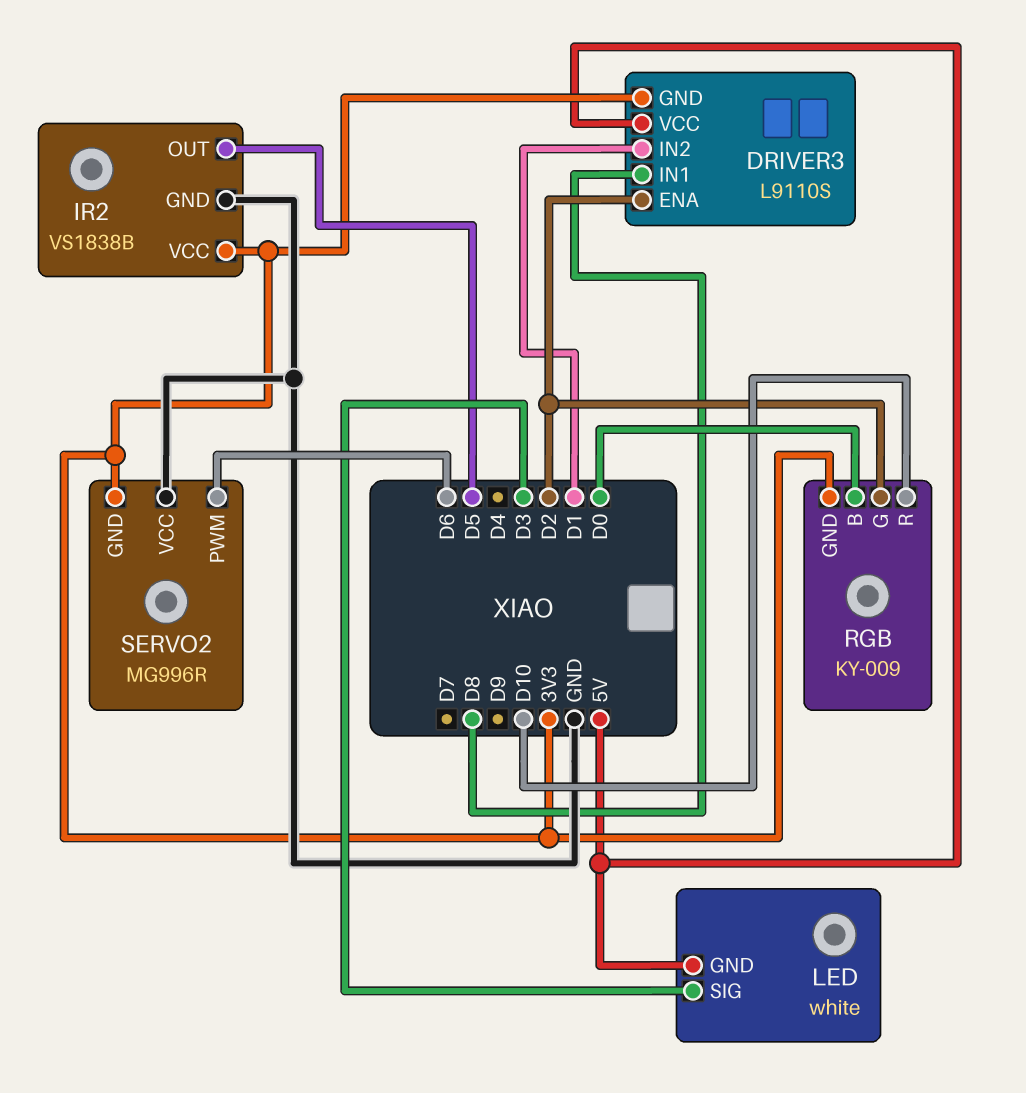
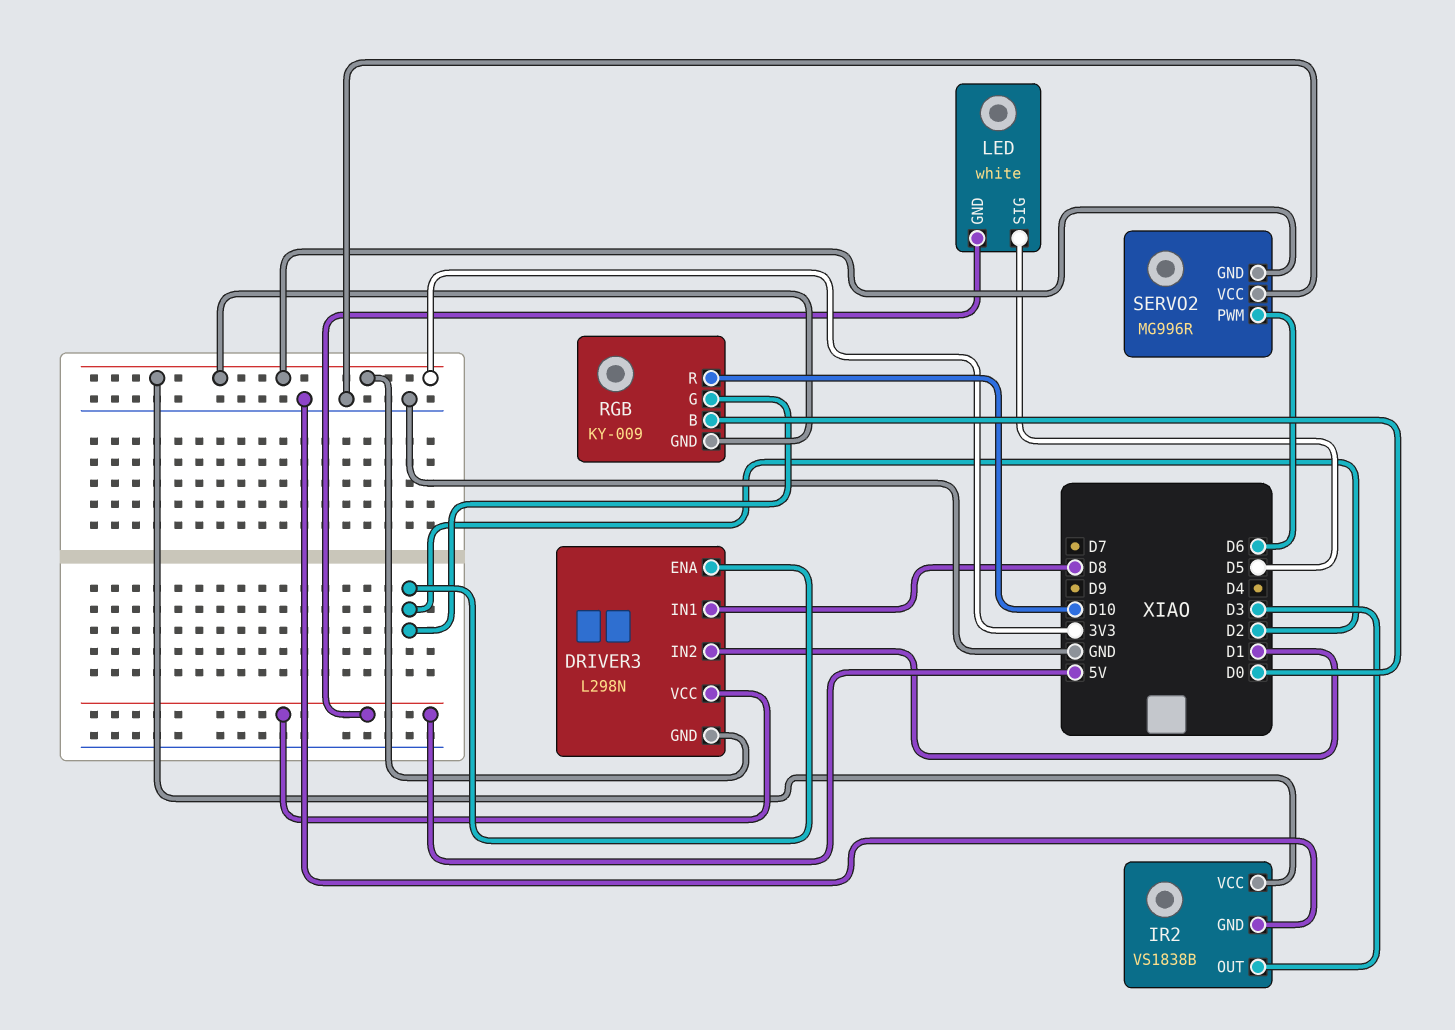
DRIVER3: L9110S -> L298N
IR2 pin OUT: D5 -> D3
LED pin SIG: D3 -> D5

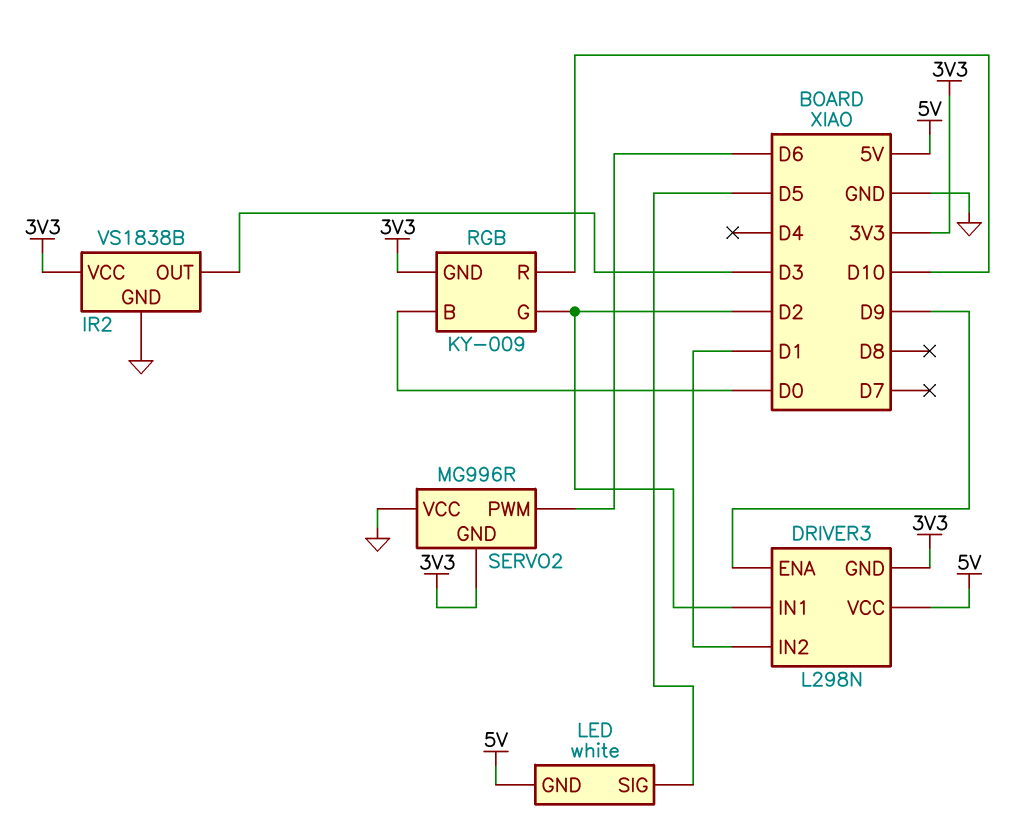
DRIVER3 pin ENA: D2 -> D9
DRIVER3 pin IN1: D8 -> D2

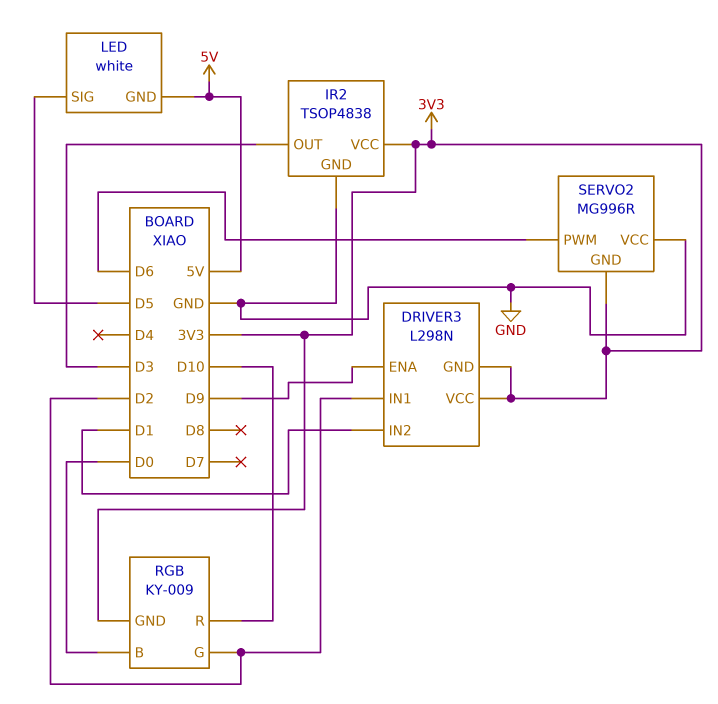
DRIVER3 pin VCC: 5V -> 3V3
IR2: VS1838B -> TSOP4838

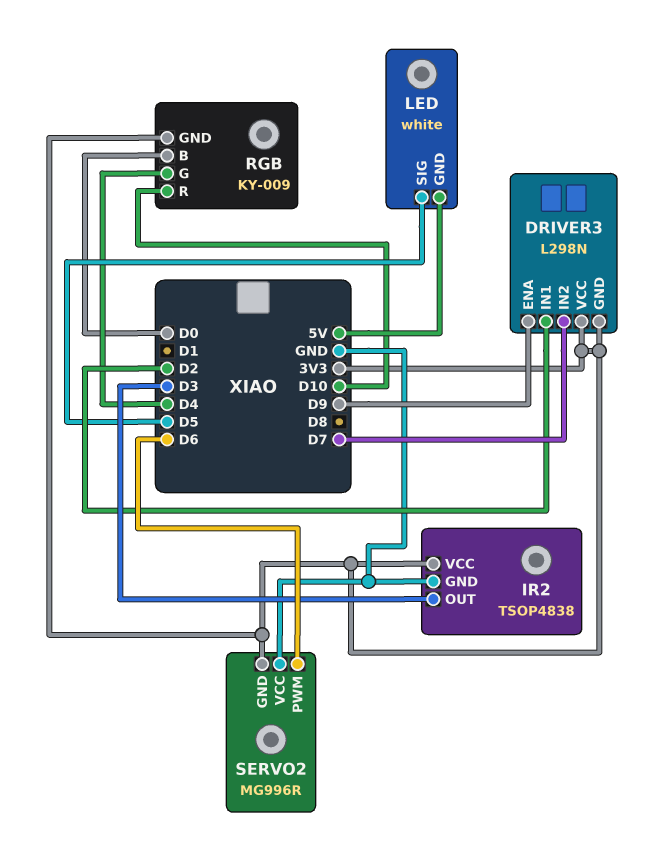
DRIVER3 pin IN2: D1 -> D7
RGB pin G: D2 -> D4

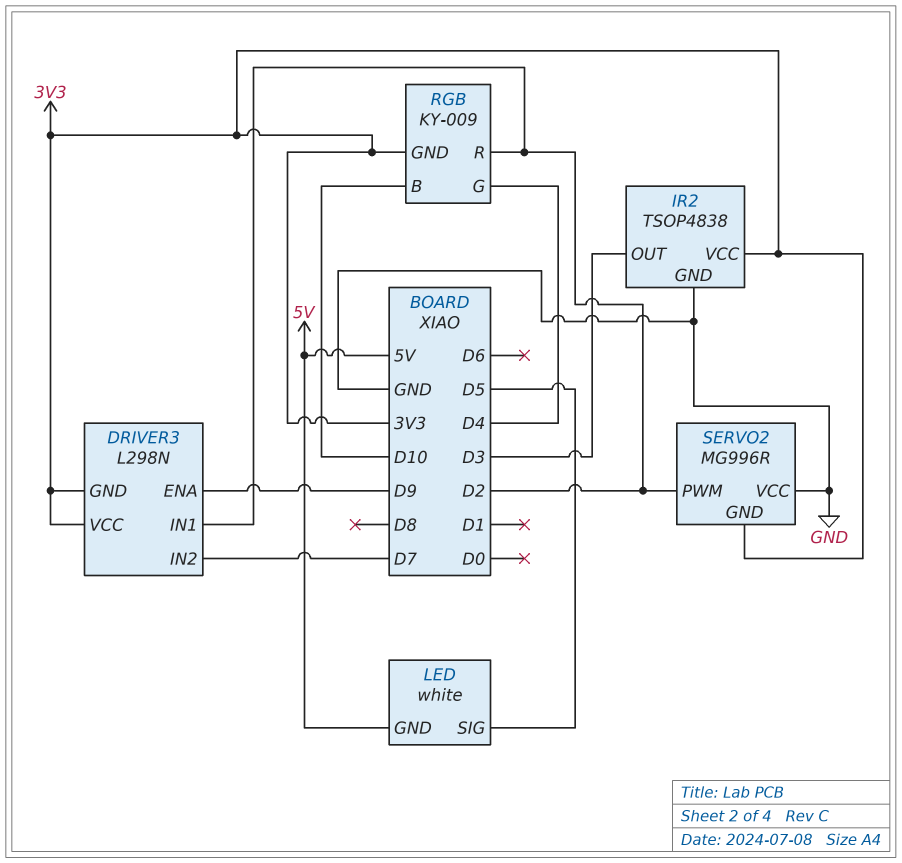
RGB pin B: D0 -> D10
RGB pin R: D10 -> D2
SERVO2 pin PWM: D6 -> D2

